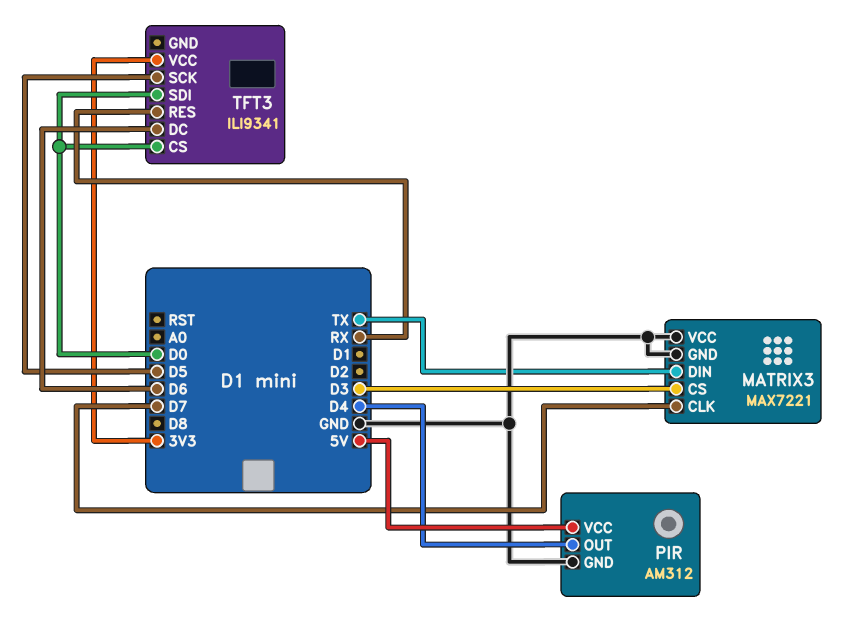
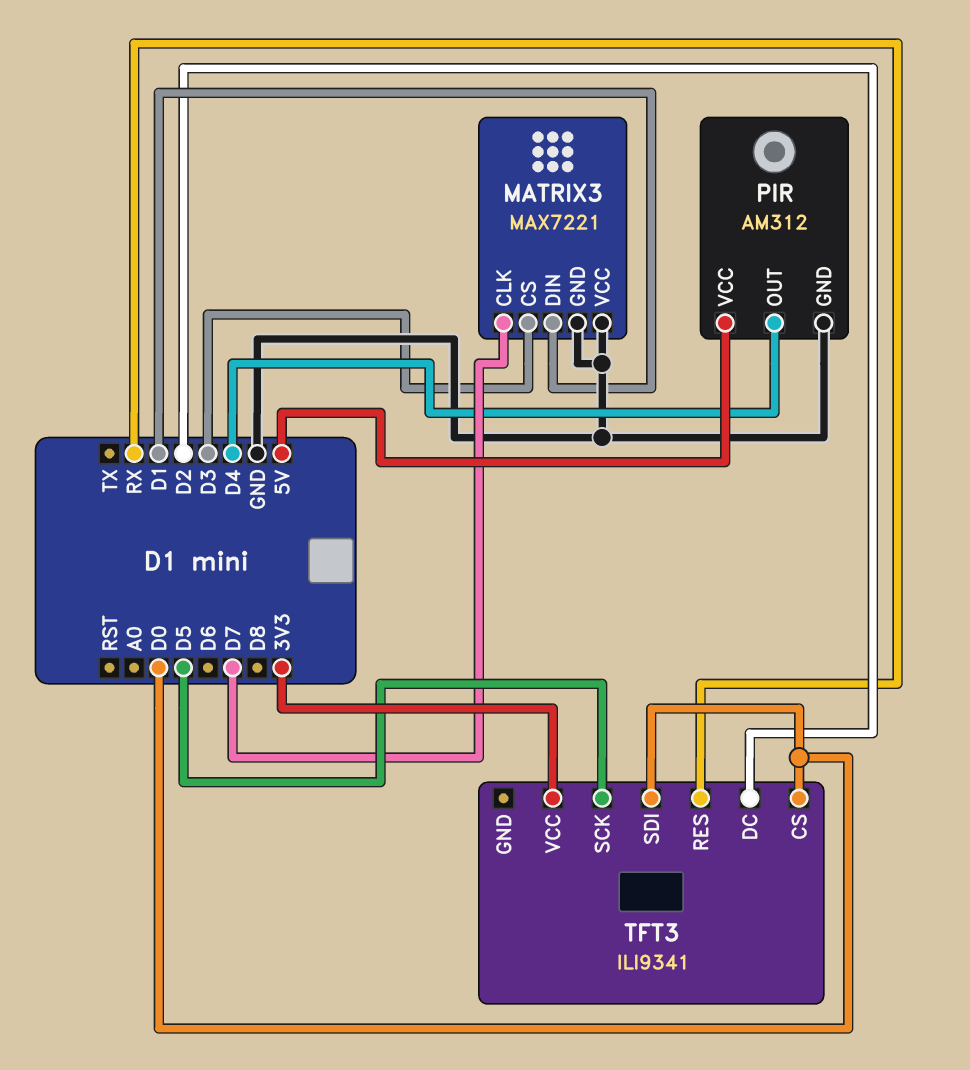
MATRIX3 pin DIN: TX -> D1
TFT3 pin DC: D6 -> D2

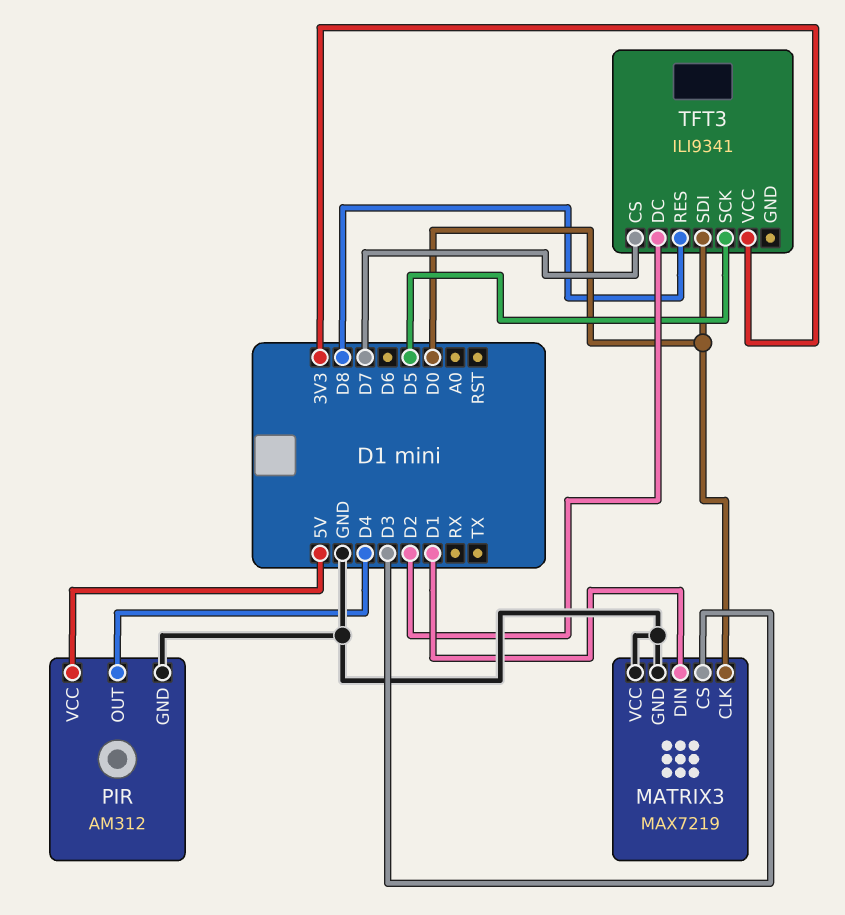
MATRIX3: MAX7221 -> MAX7219
MATRIX3 pin CLK: D7 -> D0
TFT3 pin CS: D0 -> D7
TFT3 pin RES: RX -> D8

